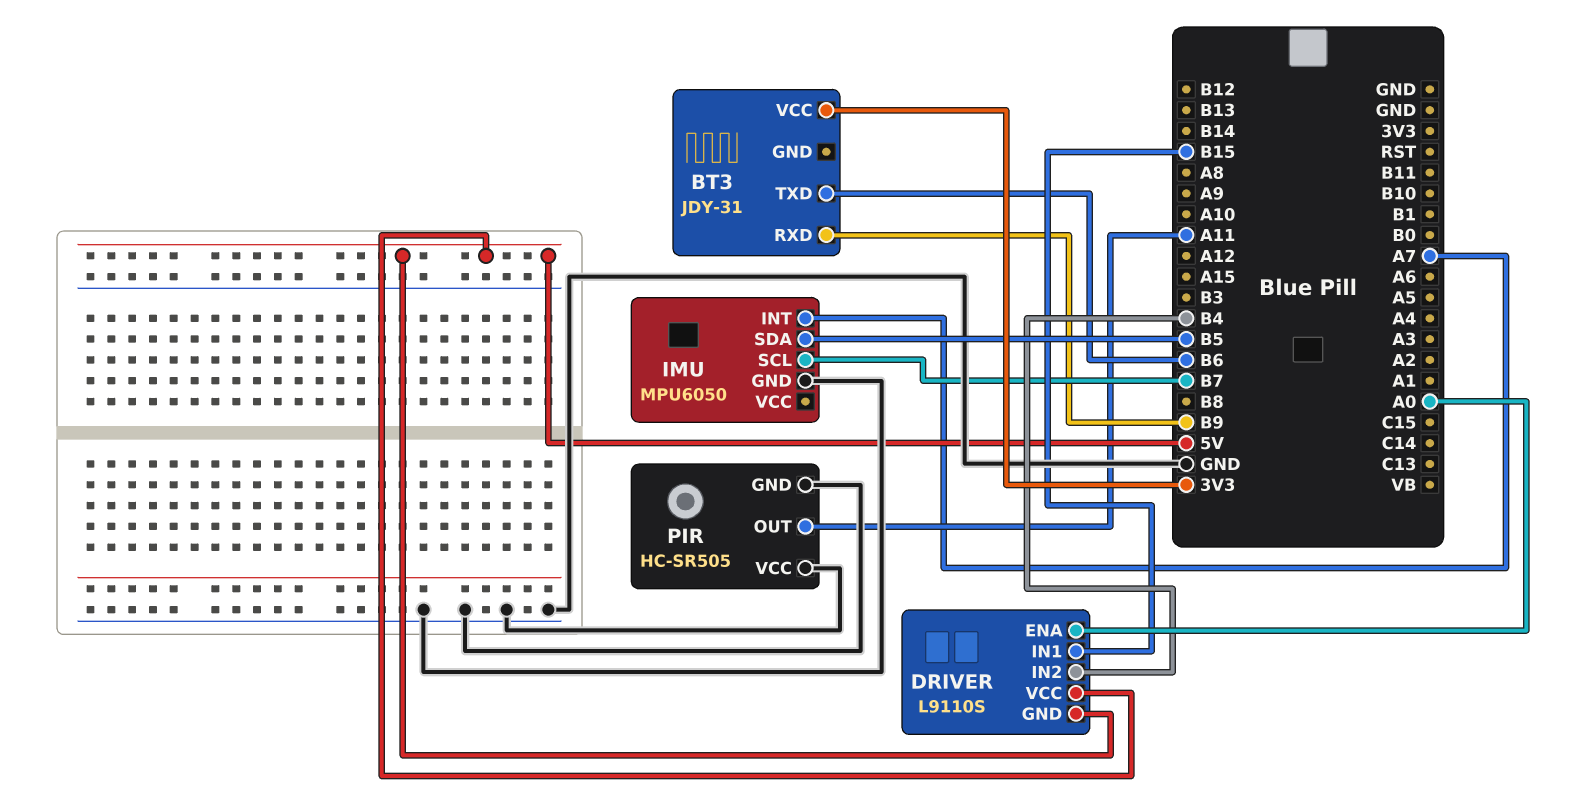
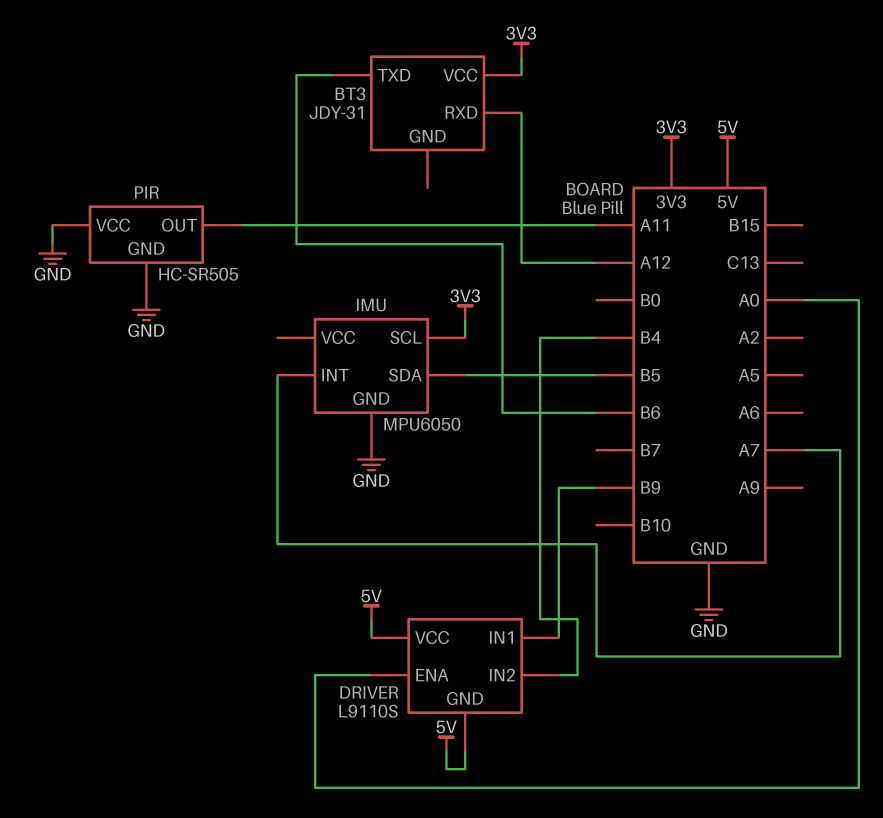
BT3 pin RXD: B9 -> A12
DRIVER pin IN1: B15 -> B9
IMU pin SCL: B7 -> 3V3

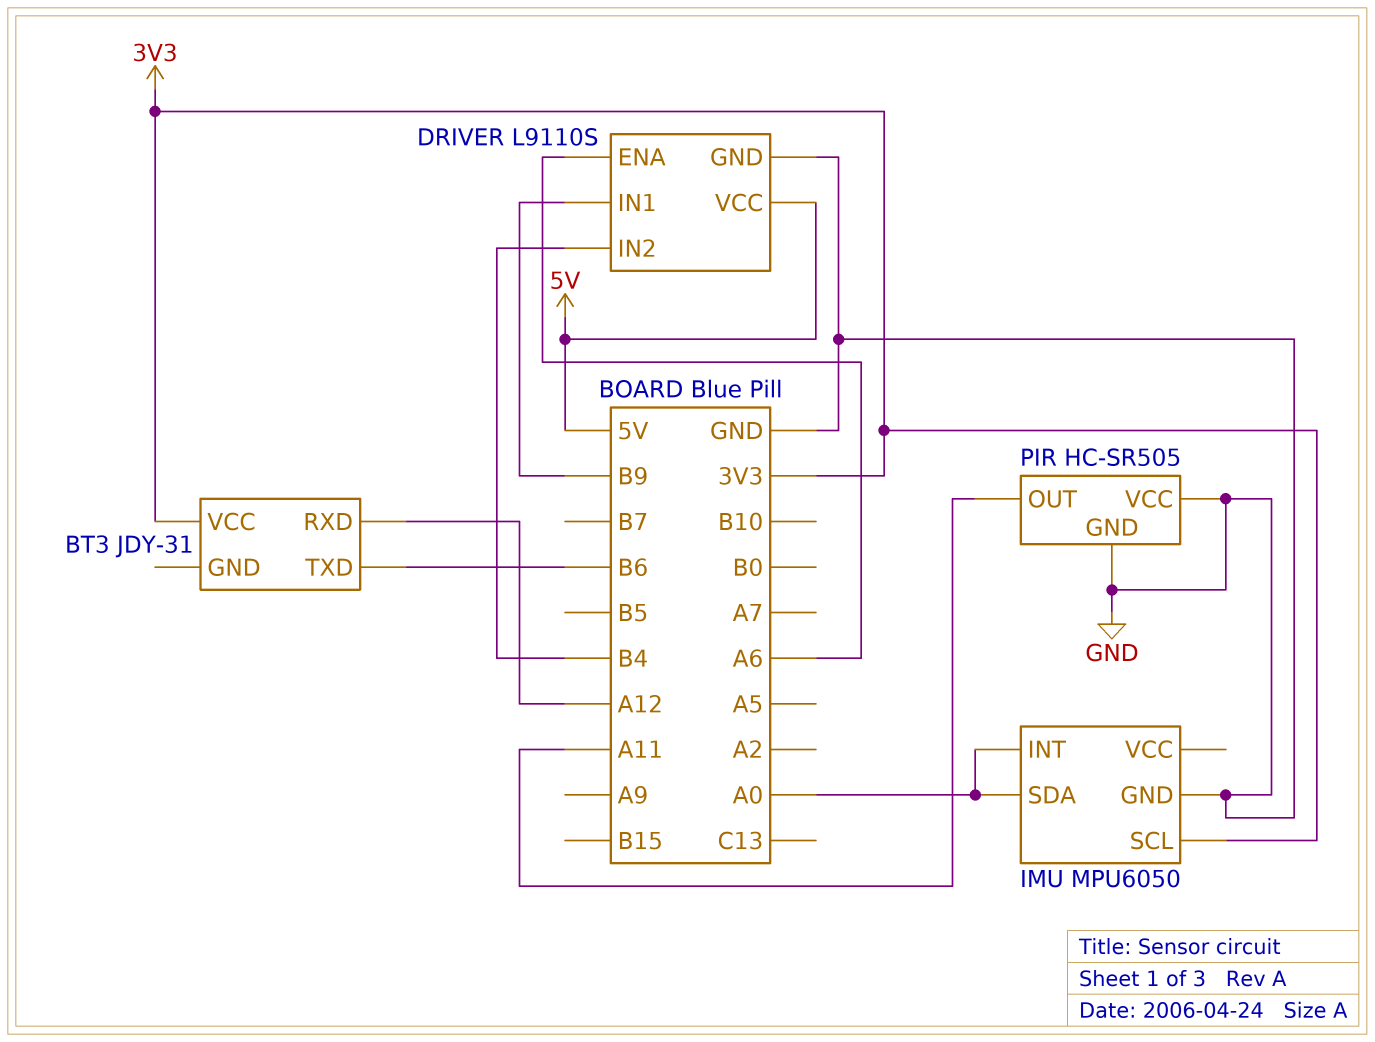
DRIVER pin ENA: A0 -> A6
DRIVER pin GND: 5V -> GND
IMU pin INT: A7 -> A0
IMU pin SDA: B5 -> A0

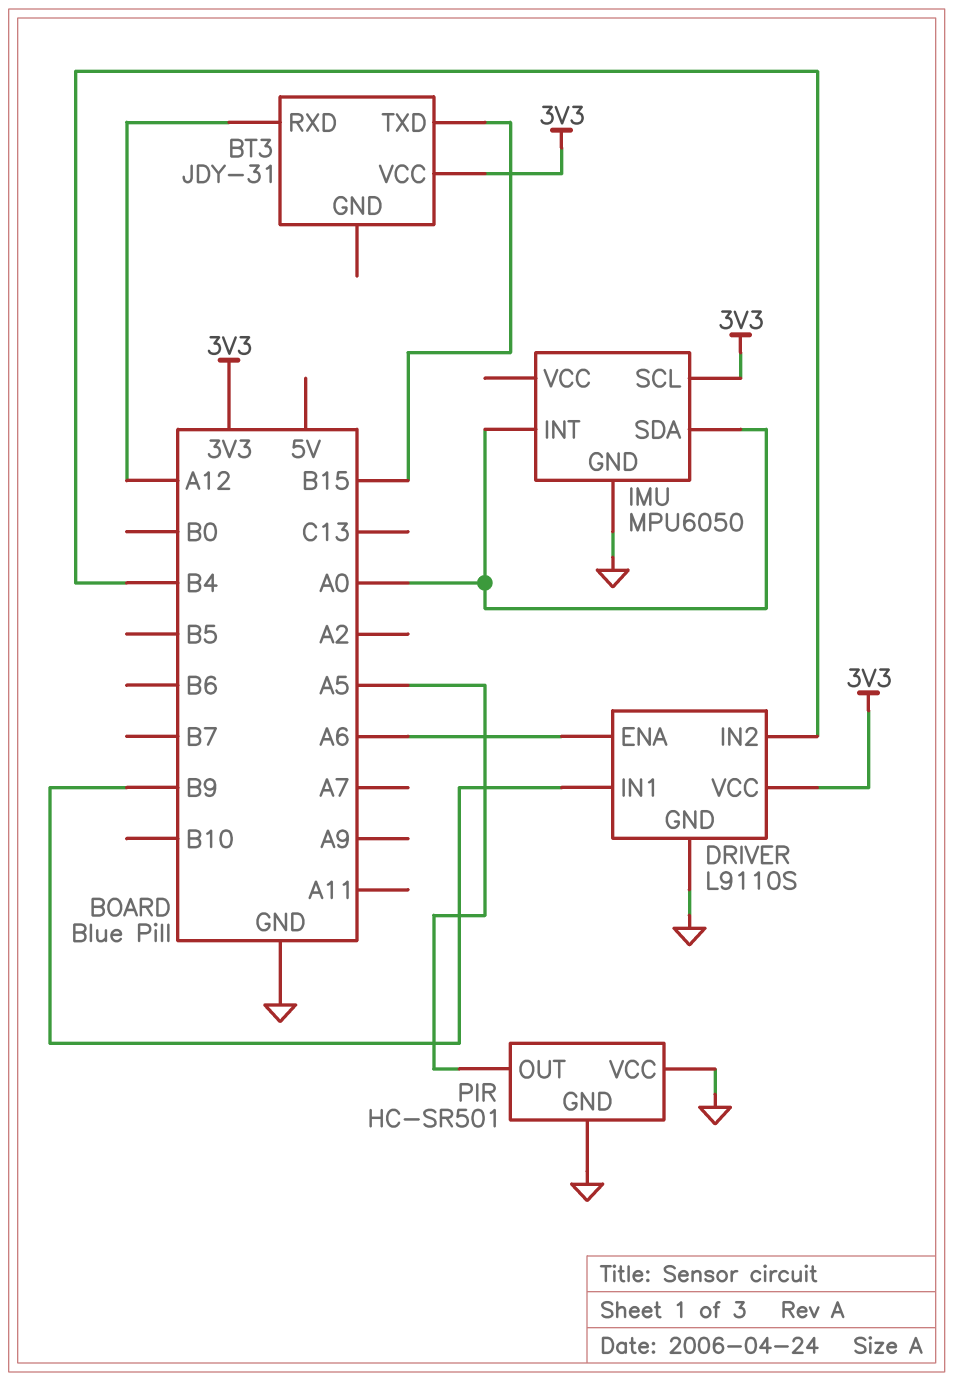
BT3 pin TXD: B6 -> B15
DRIVER pin VCC: 5V -> 3V3
PIR: HC-SR505 -> HC-SR501
PIR pin OUT: A11 -> A5

